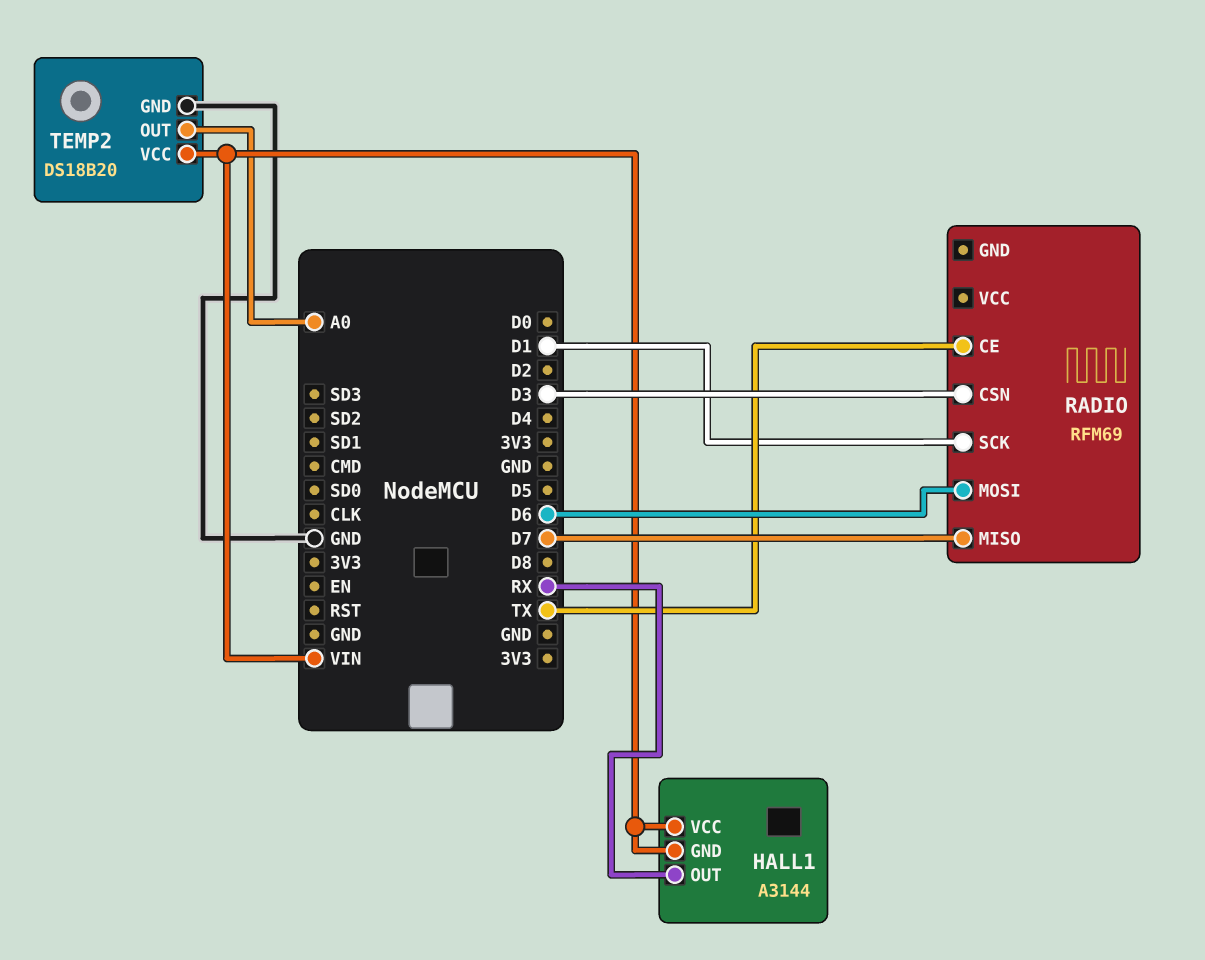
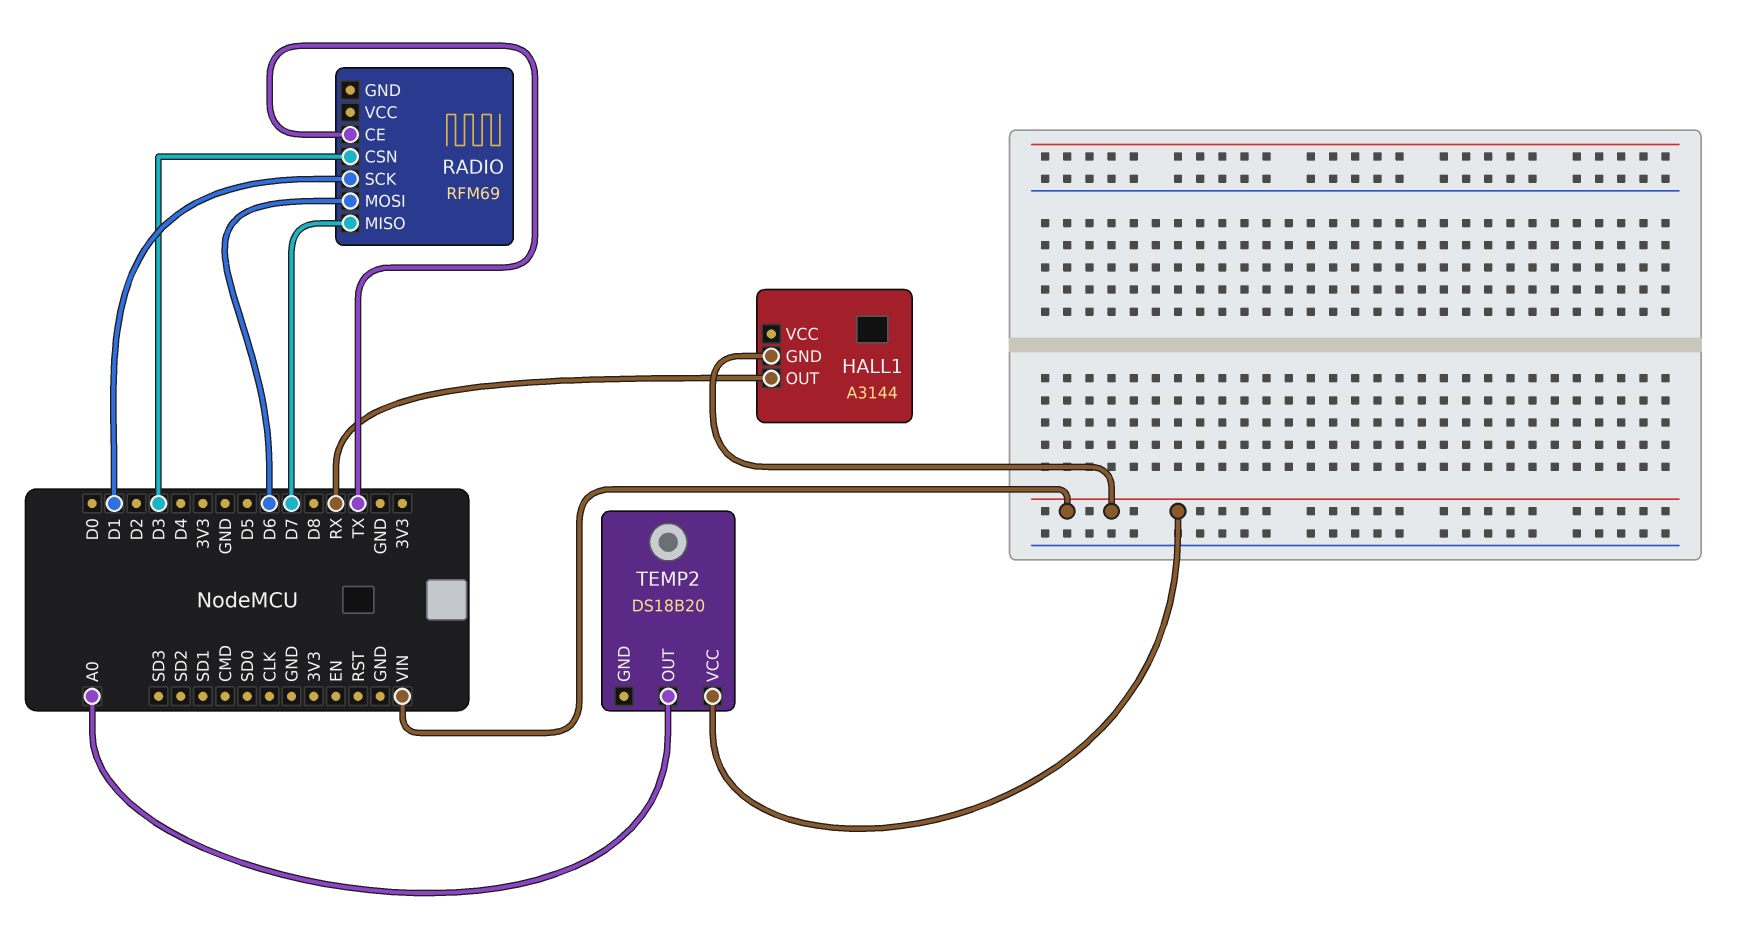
HALL1 pin VCC: VIN -> none
TEMP2 pin GND: GND -> none

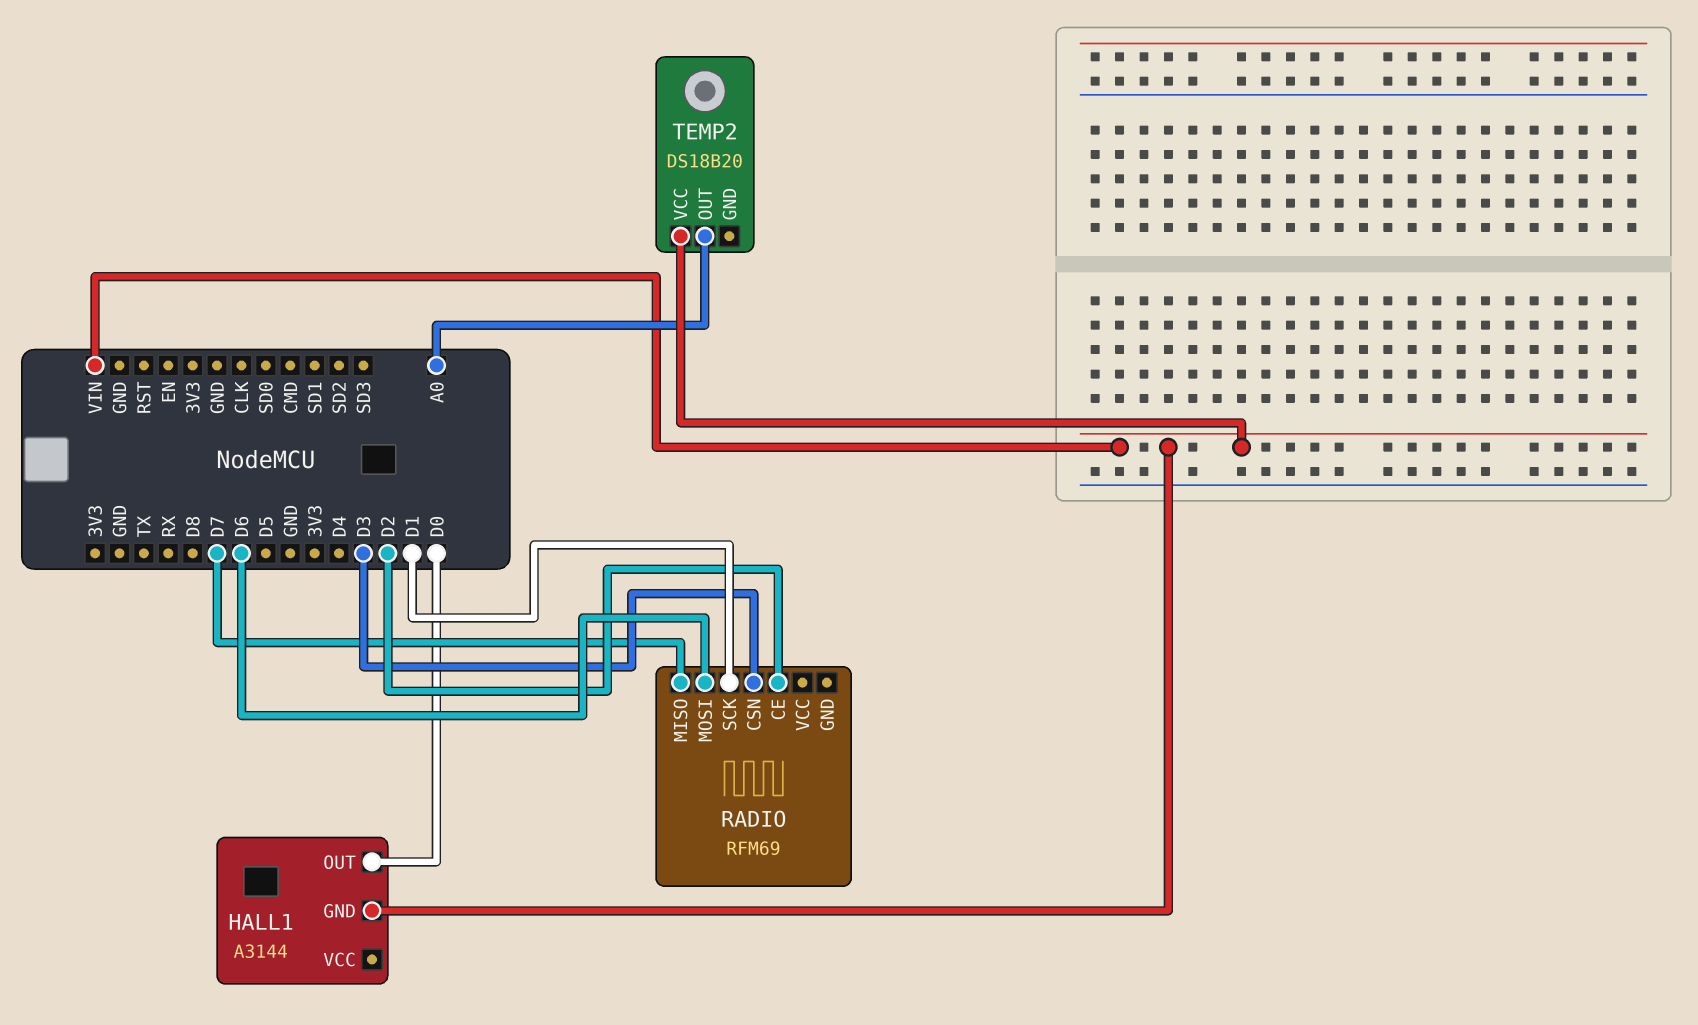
HALL1 pin OUT: RX -> D0
RADIO pin CE: TX -> D2

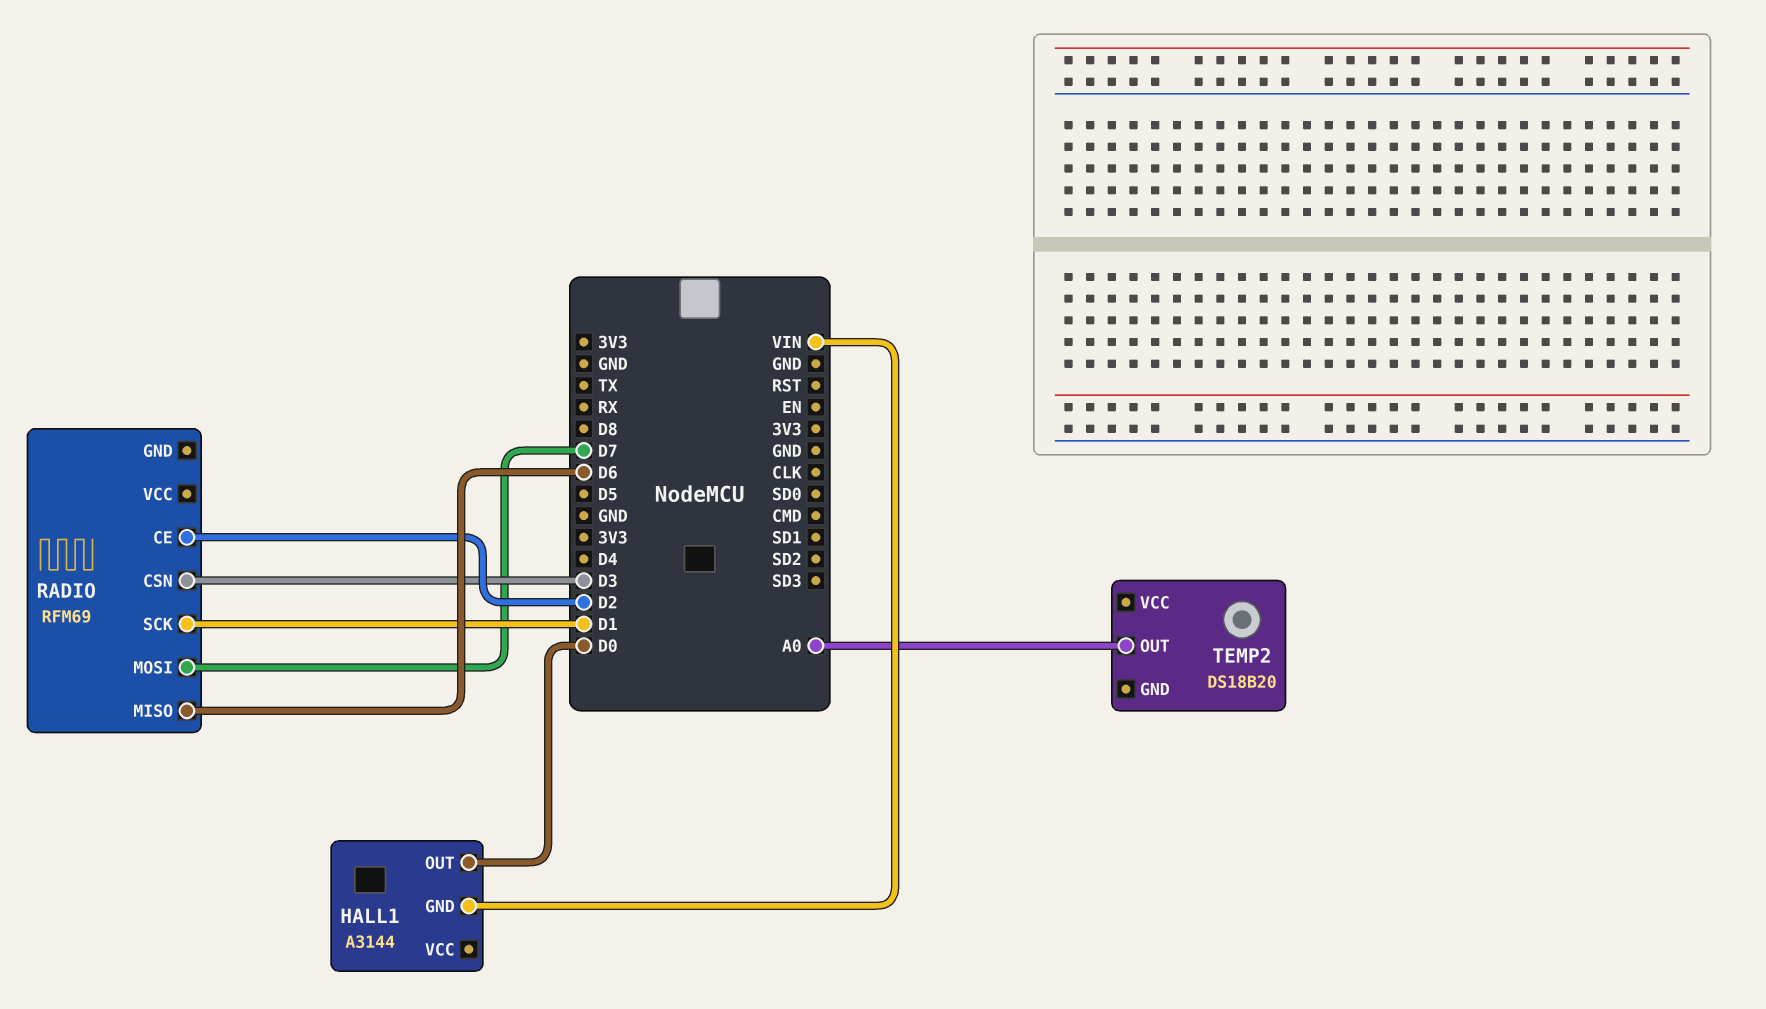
RADIO pin MISO: D7 -> D6
RADIO pin MOSI: D6 -> D7
TEMP2 pin VCC: VIN -> none

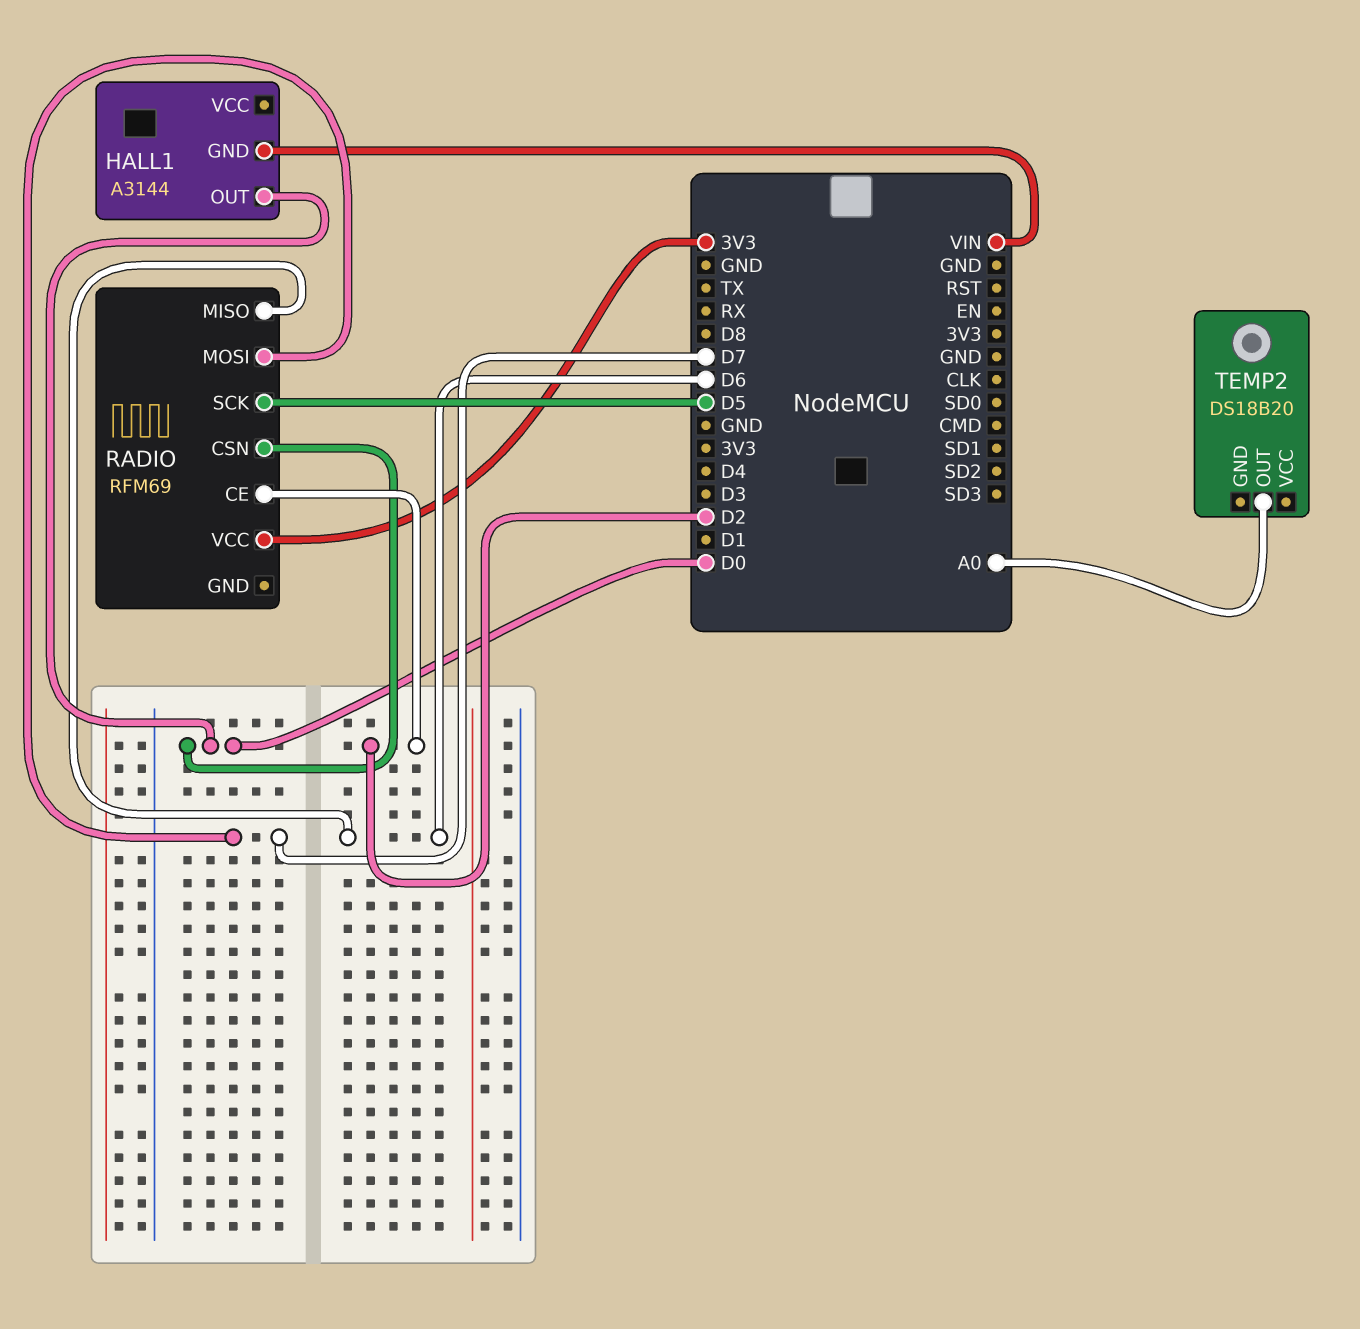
RADIO pin CSN: D3 -> D0
RADIO pin SCK: D1 -> D5
RADIO pin VCC: none -> 3V3

